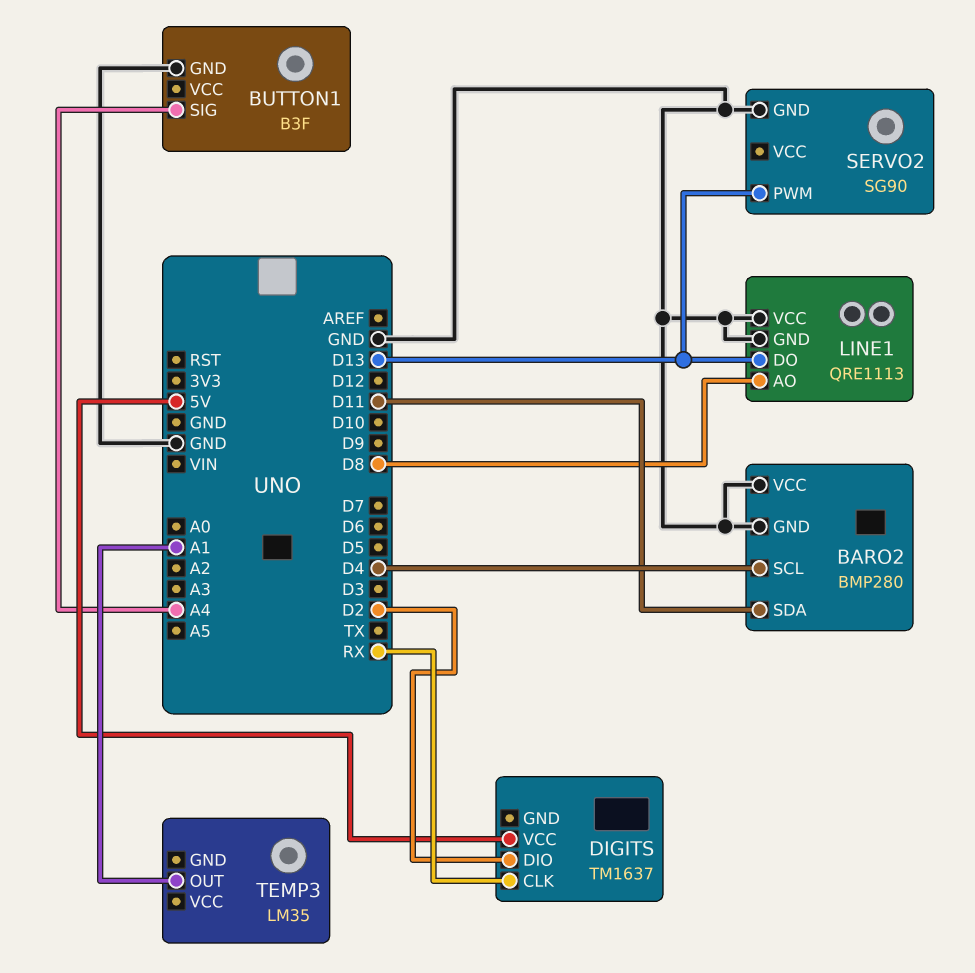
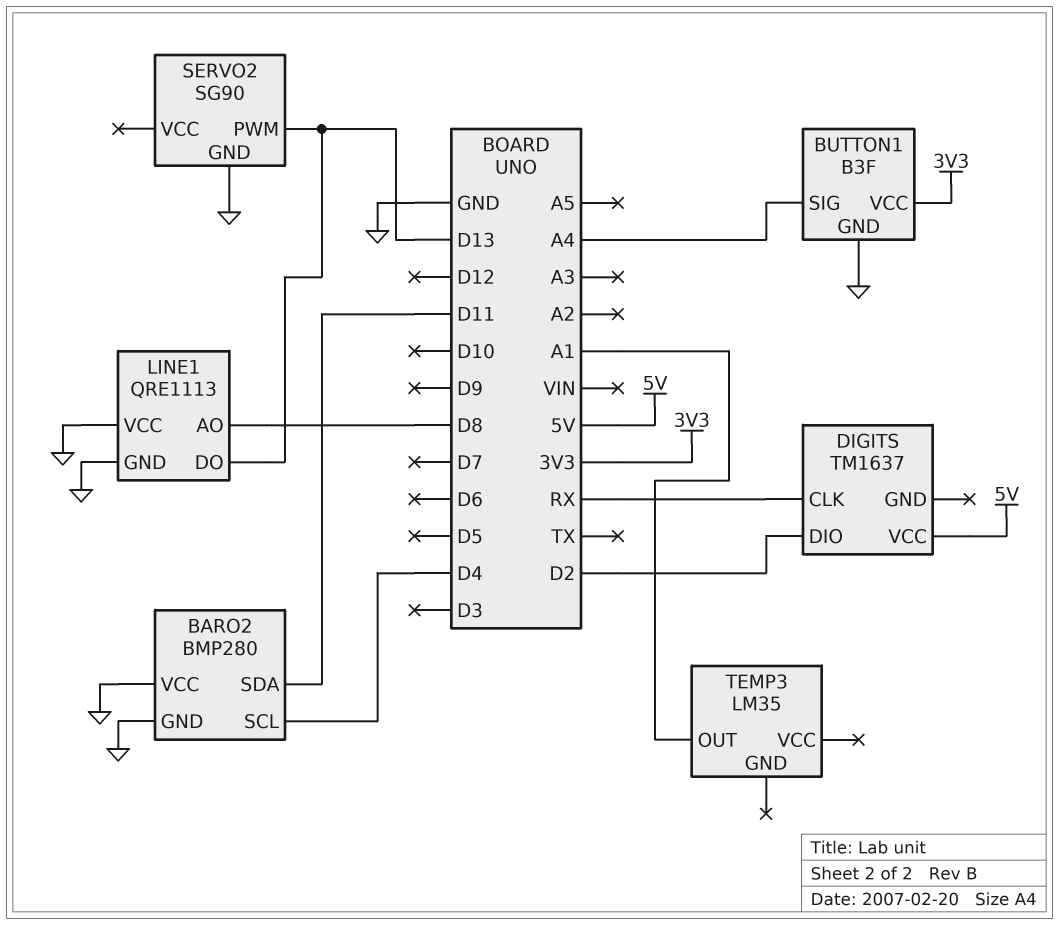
BUTTON1 pin VCC: none -> 3V3

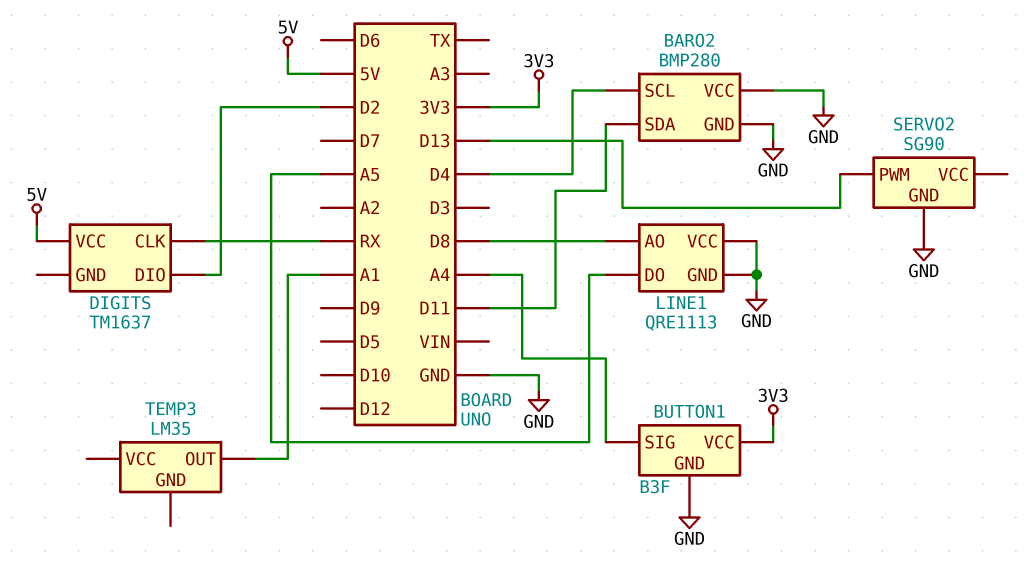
LINE1 pin DO: D13 -> A5

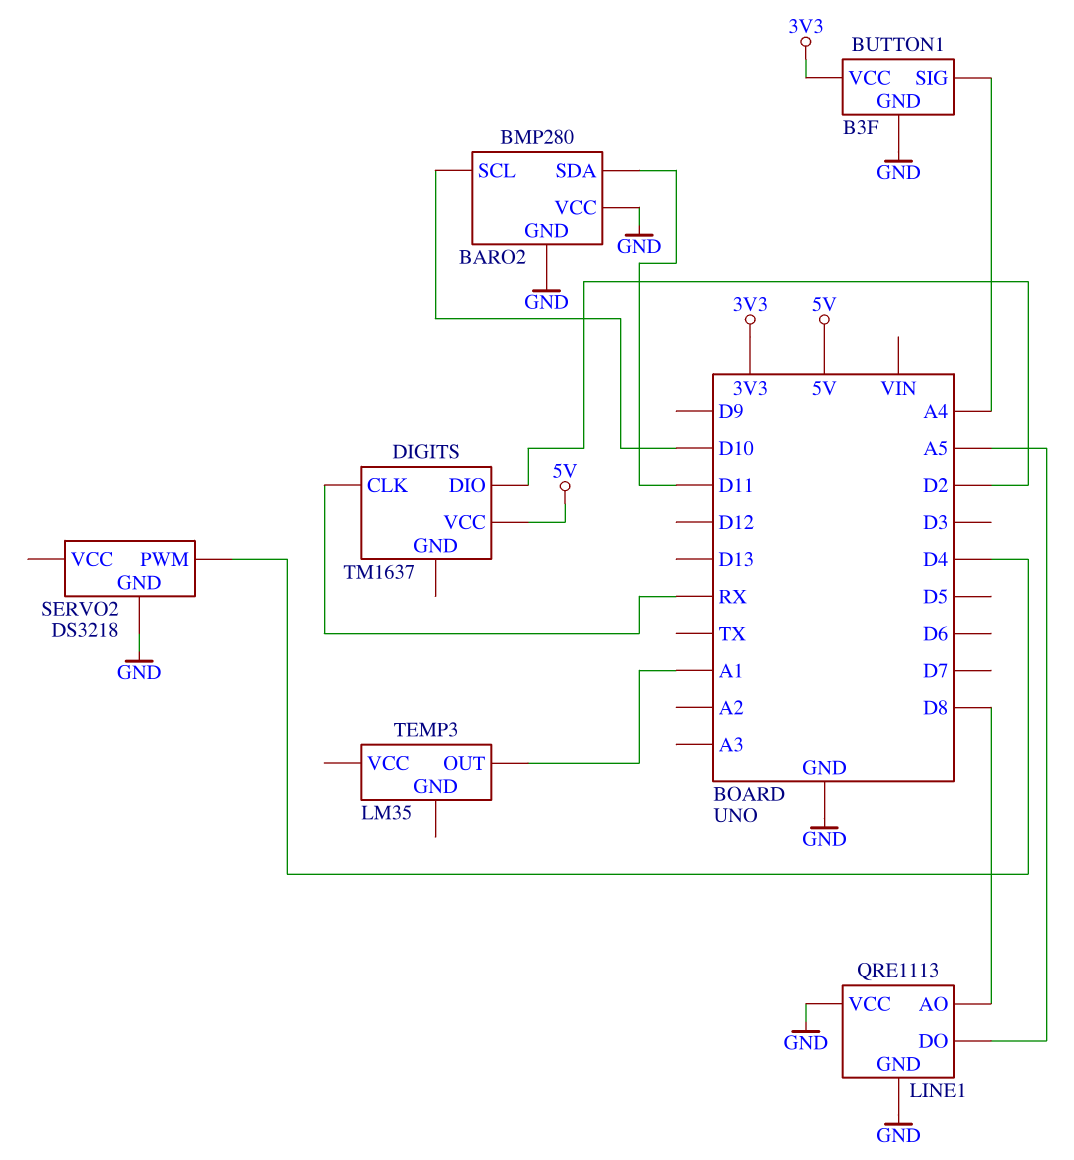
BARO2 pin SCL: D4 -> D10
SERVO2: SG90 -> DS3218
SERVO2 pin PWM: D13 -> D4

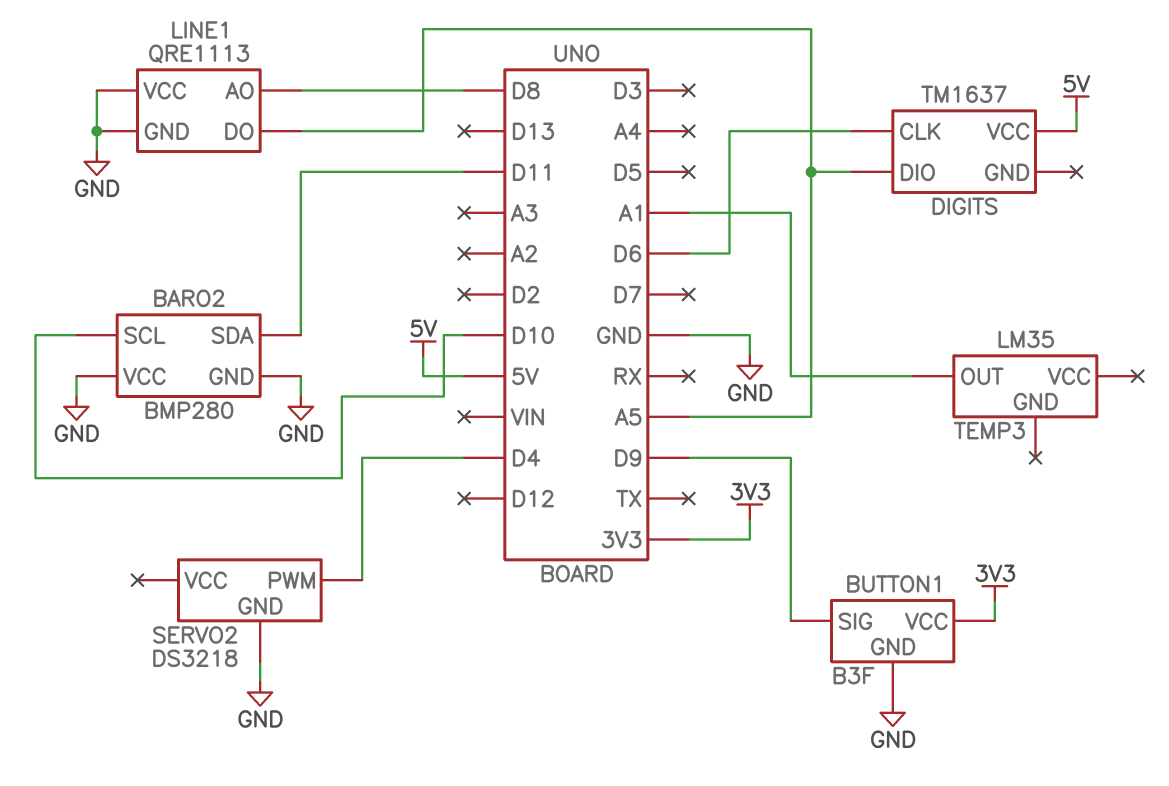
BUTTON1 pin SIG: A4 -> D9
DIGITS pin CLK: RX -> D6
DIGITS pin DIO: D2 -> A5

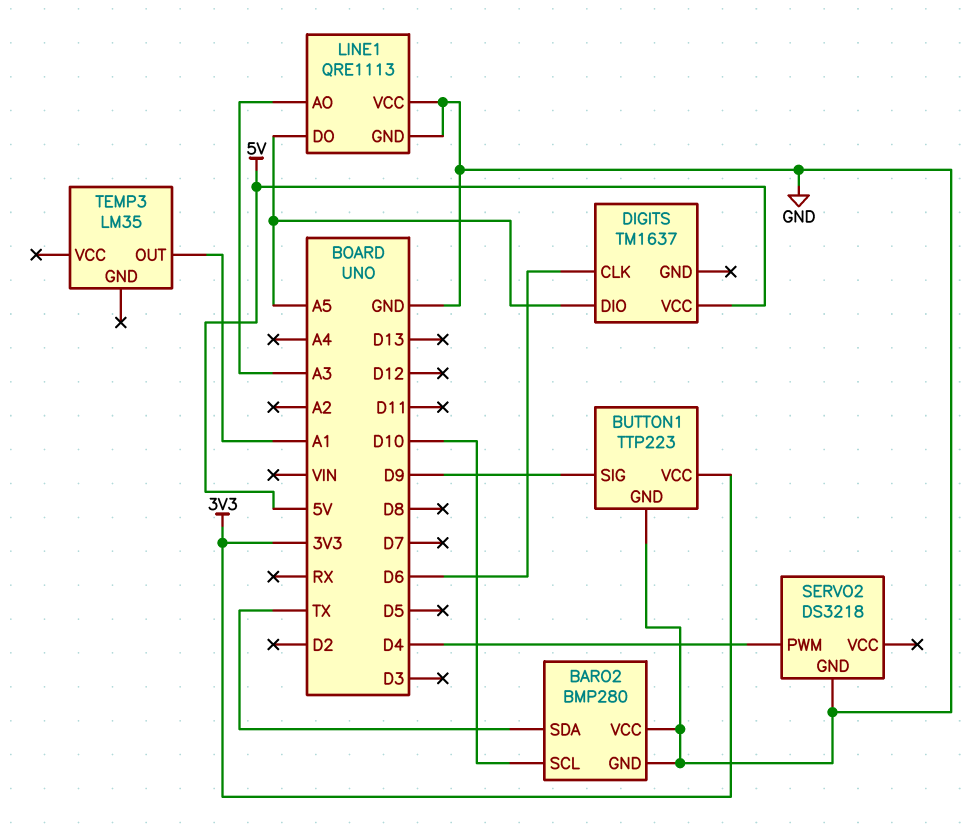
BARO2 pin SDA: D11 -> TX
BUTTON1: B3F -> TTP223
LINE1 pin AO: D8 -> A3

